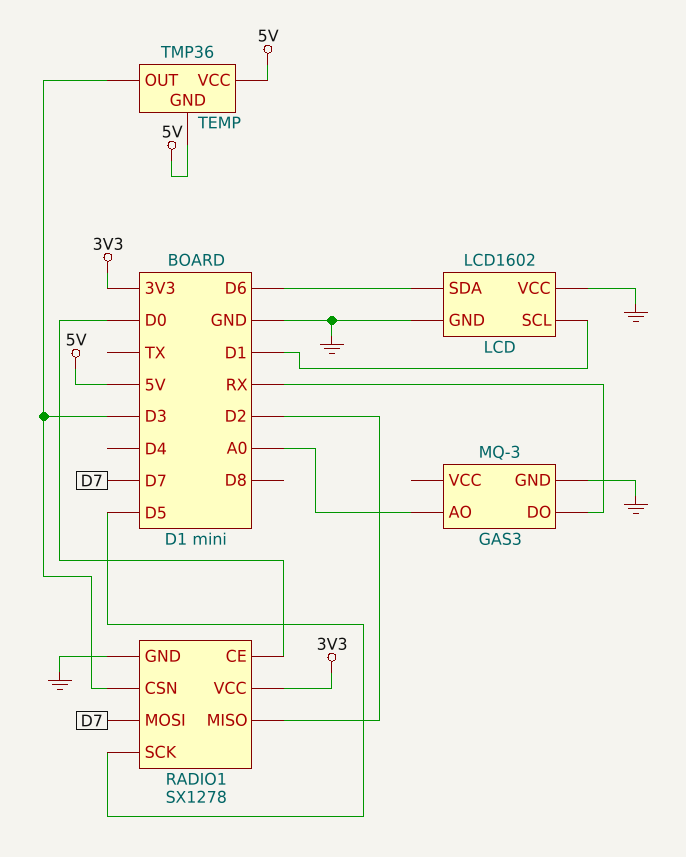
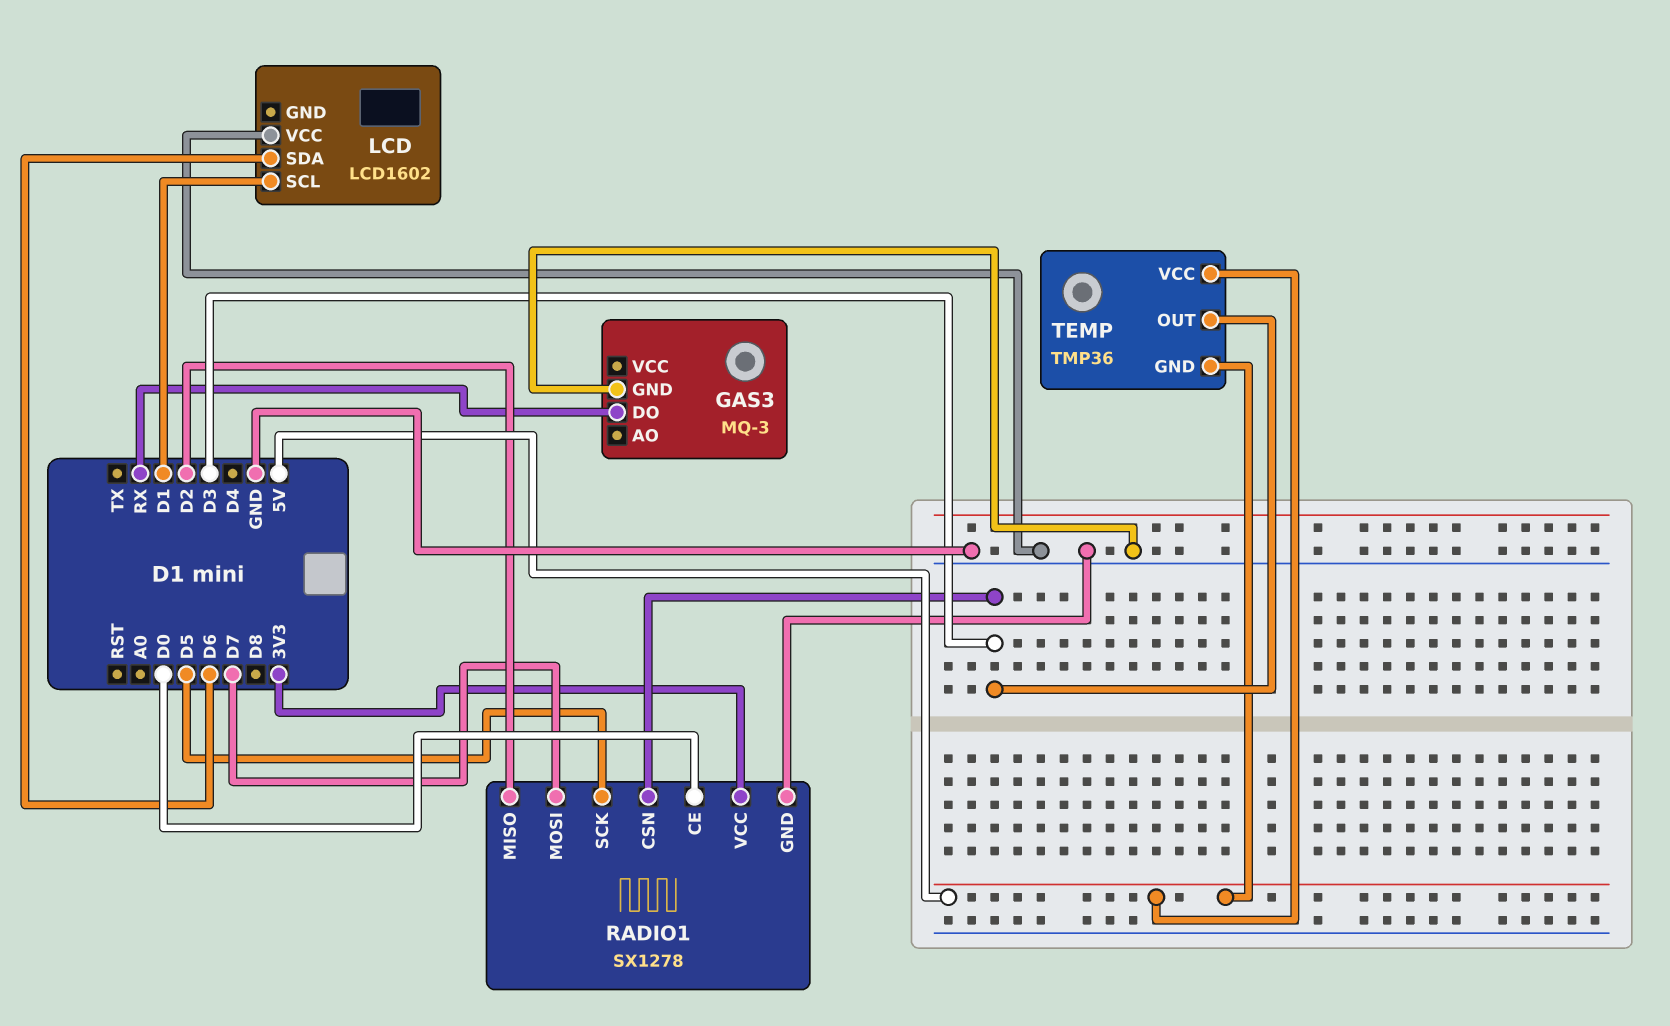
GAS3 pin AO: A0 -> none
LCD pin GND: GND -> none

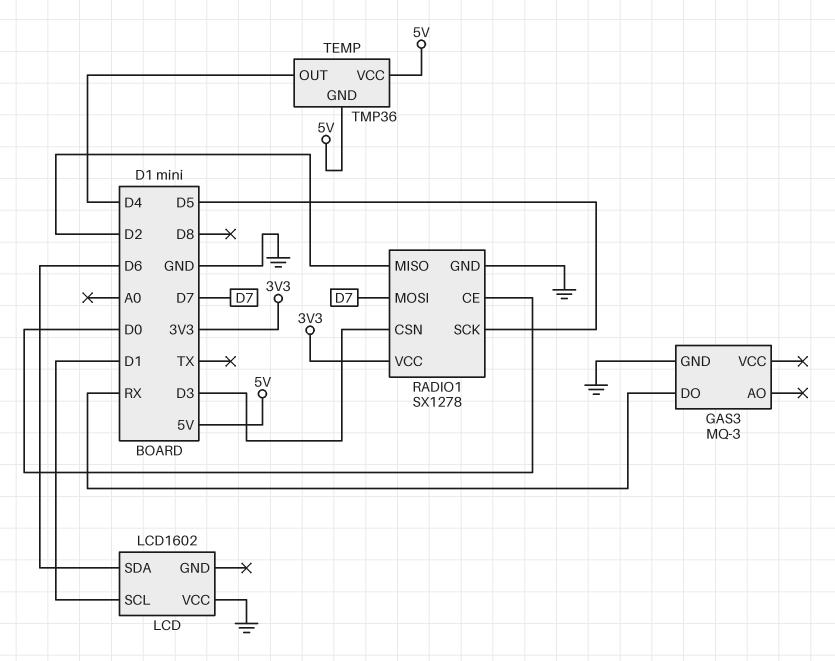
TEMP pin OUT: D3 -> D4

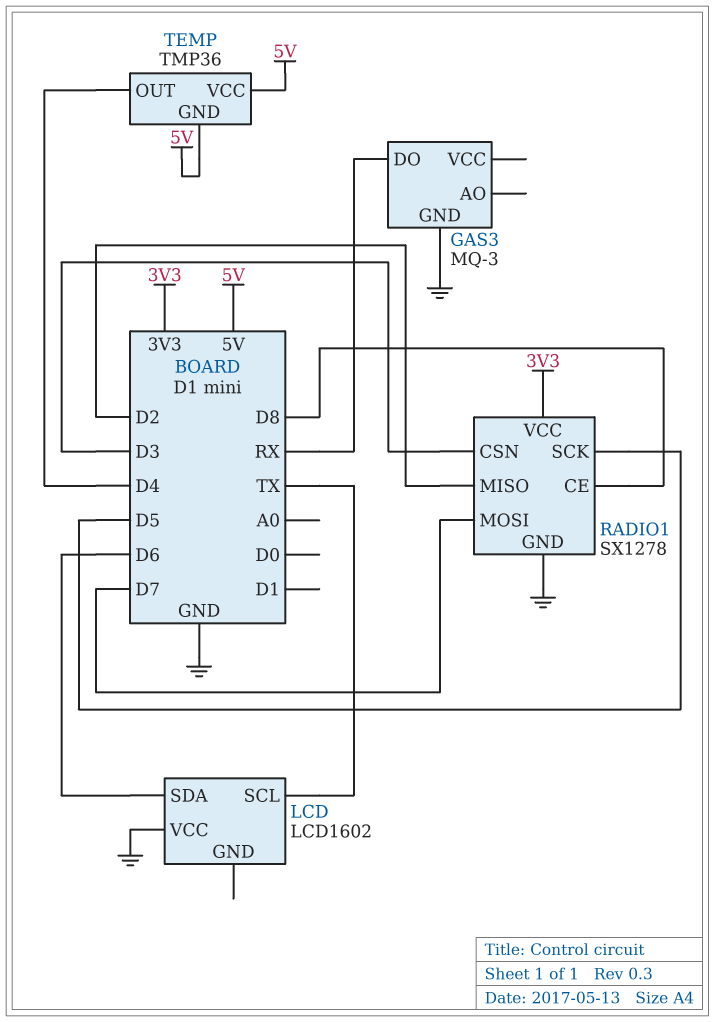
LCD pin SCL: D1 -> TX
RADIO1 pin CE: D0 -> D8

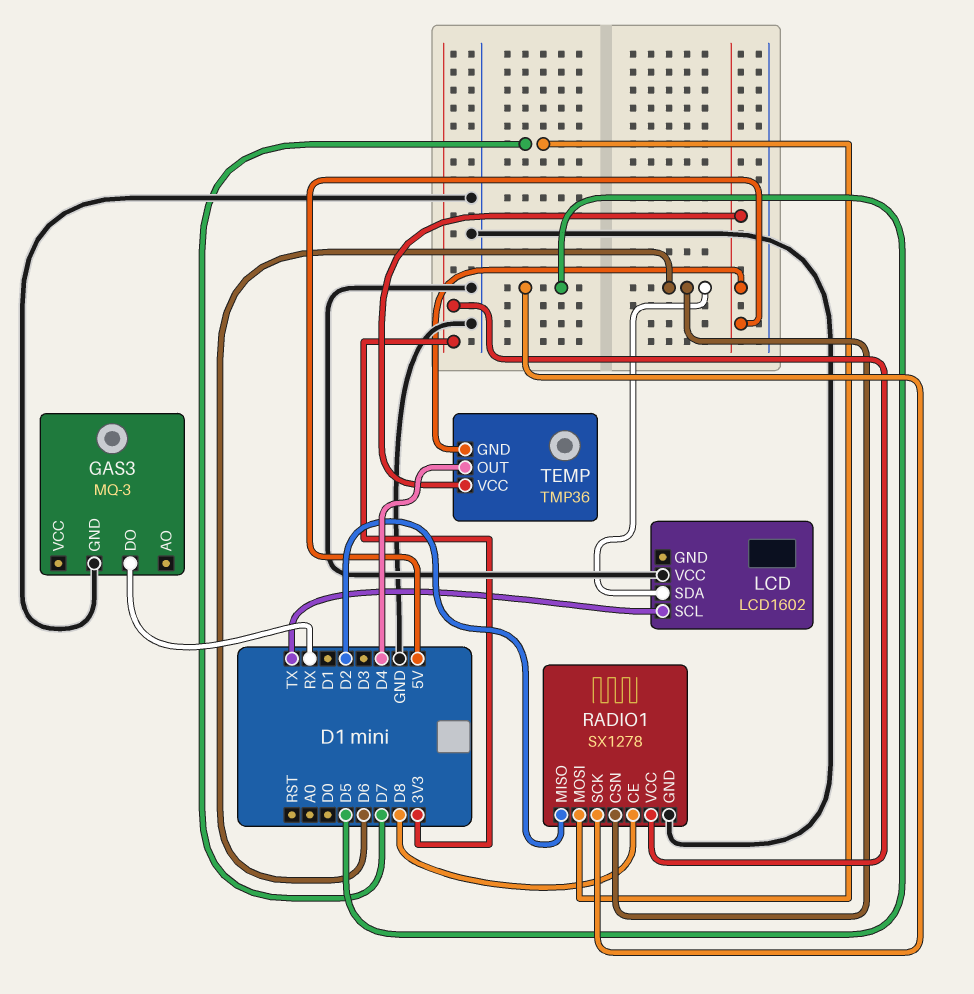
RADIO1 pin CSN: D3 -> D6

